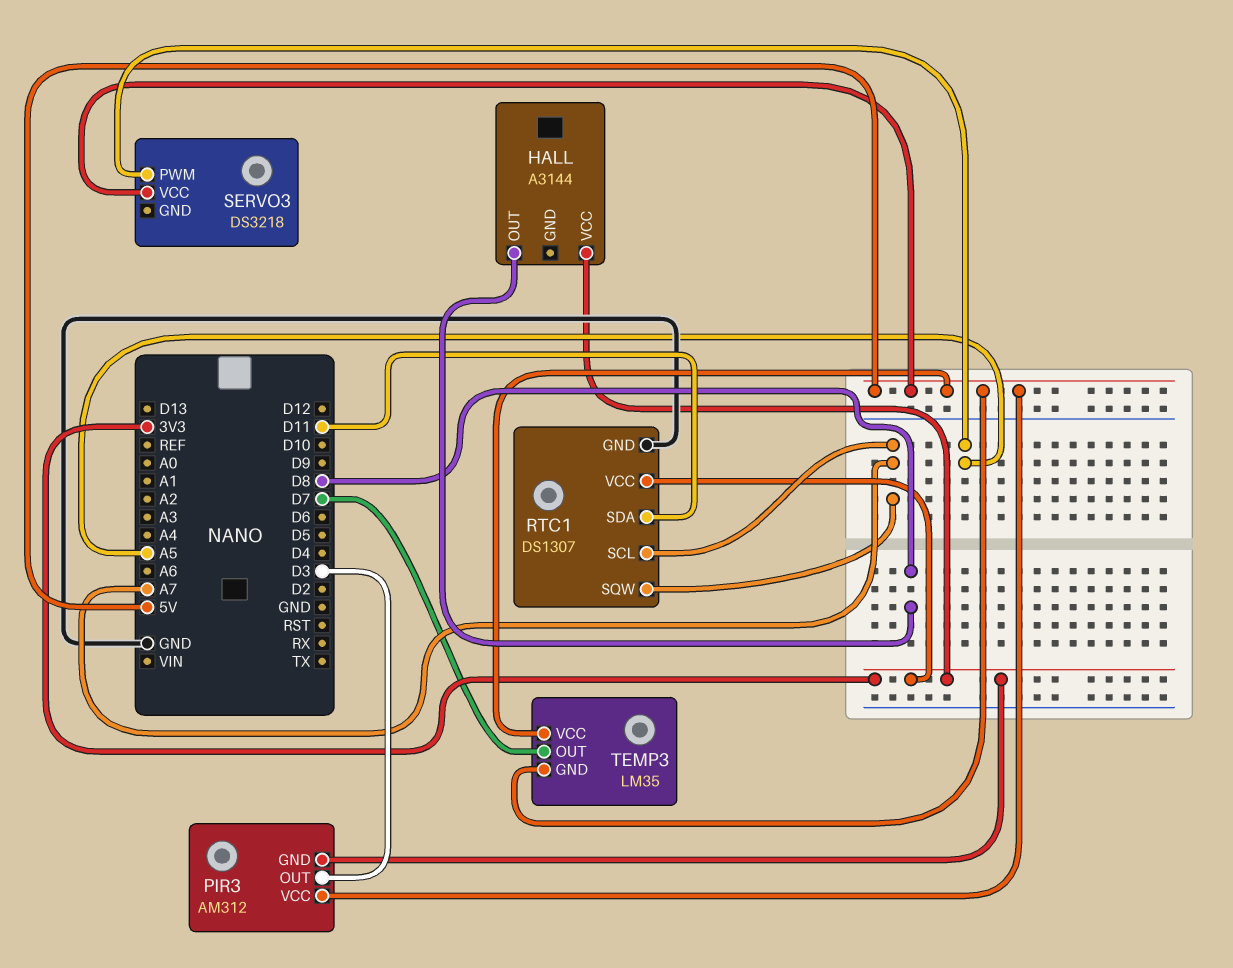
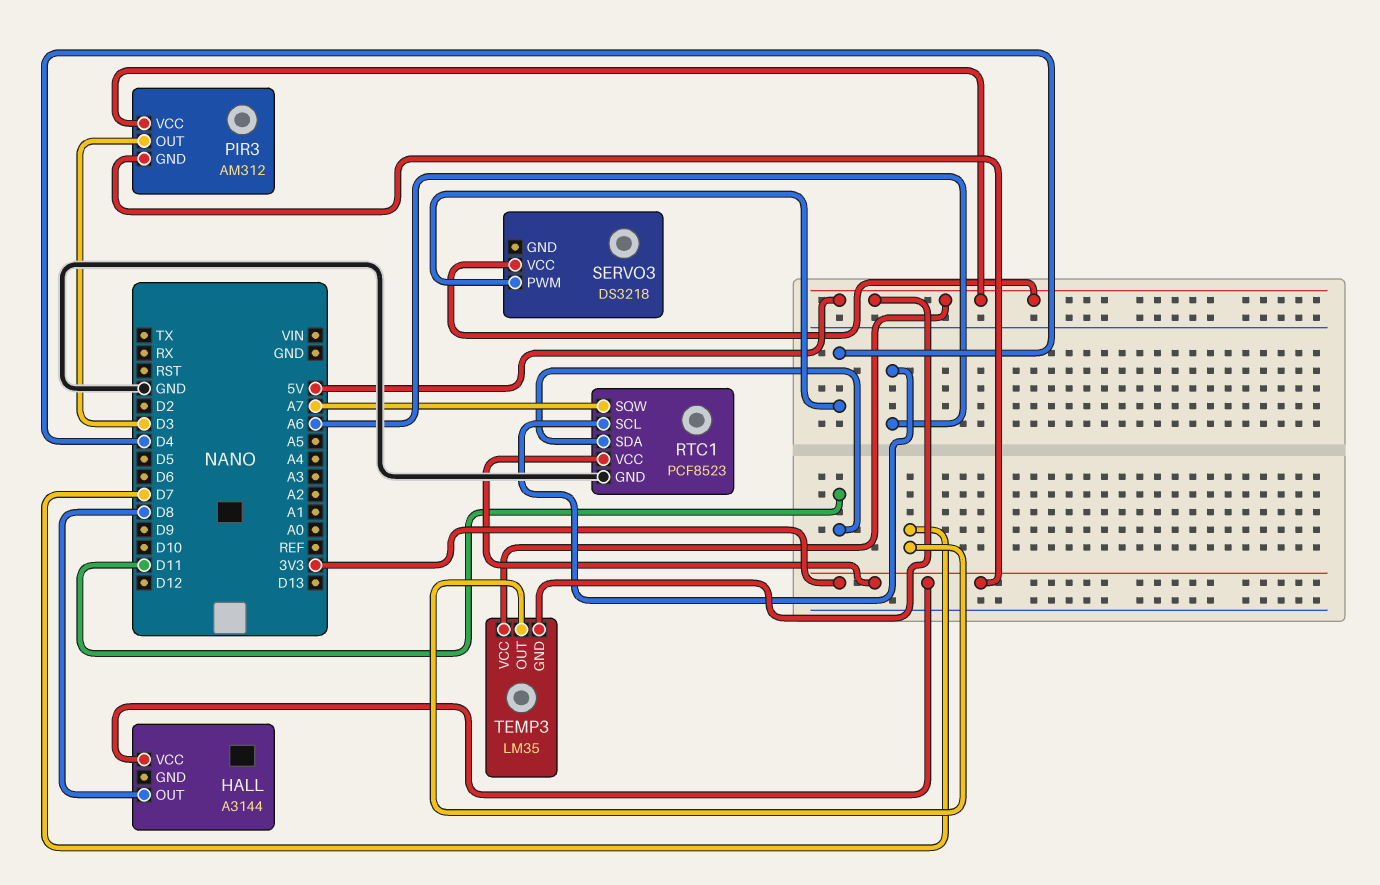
RTC1: DS1307 -> PCF8523
RTC1 pin SCL: A7 -> A6
SERVO3 pin PWM: A5 -> D4

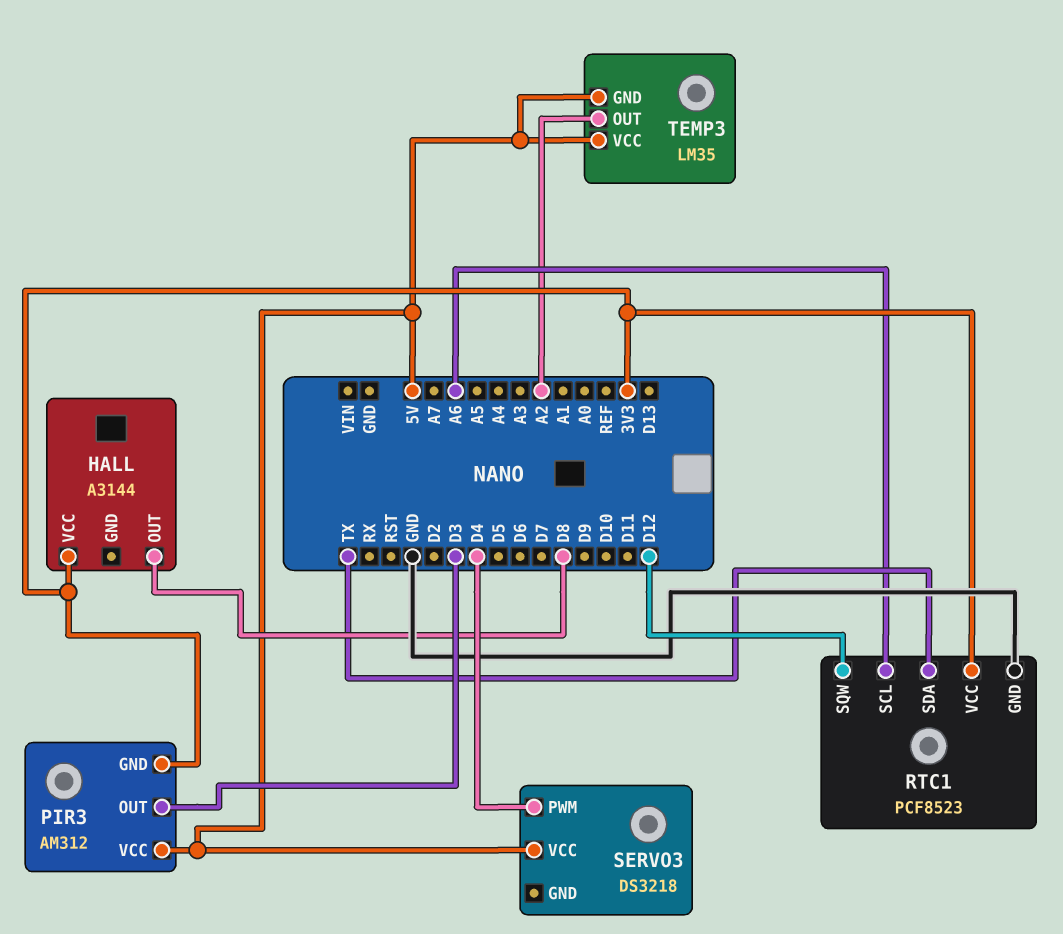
RTC1 pin SDA: D11 -> TX
RTC1 pin SQW: A7 -> D12
TEMP3 pin OUT: D7 -> A2

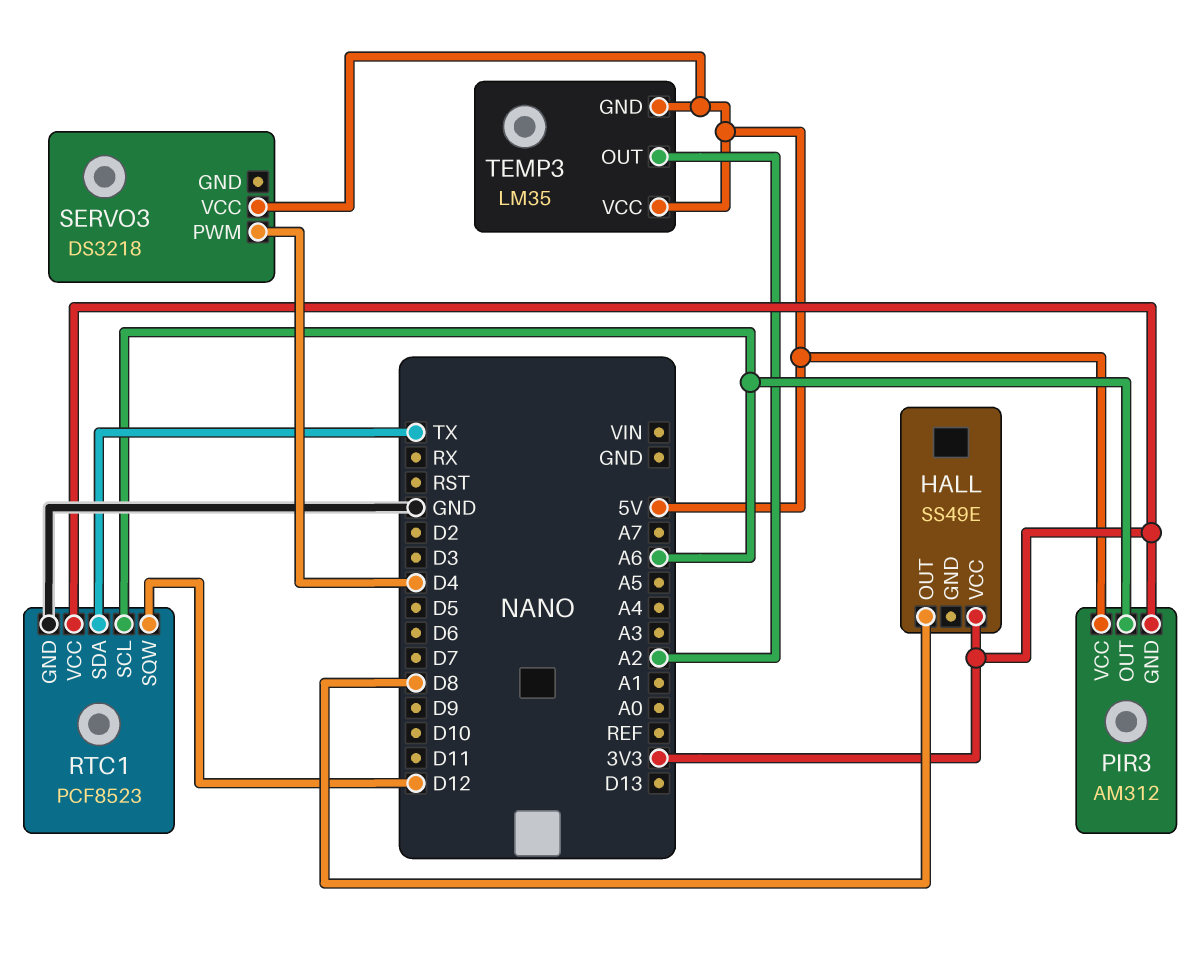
HALL: A3144 -> SS49E
PIR3 pin OUT: D3 -> A6

